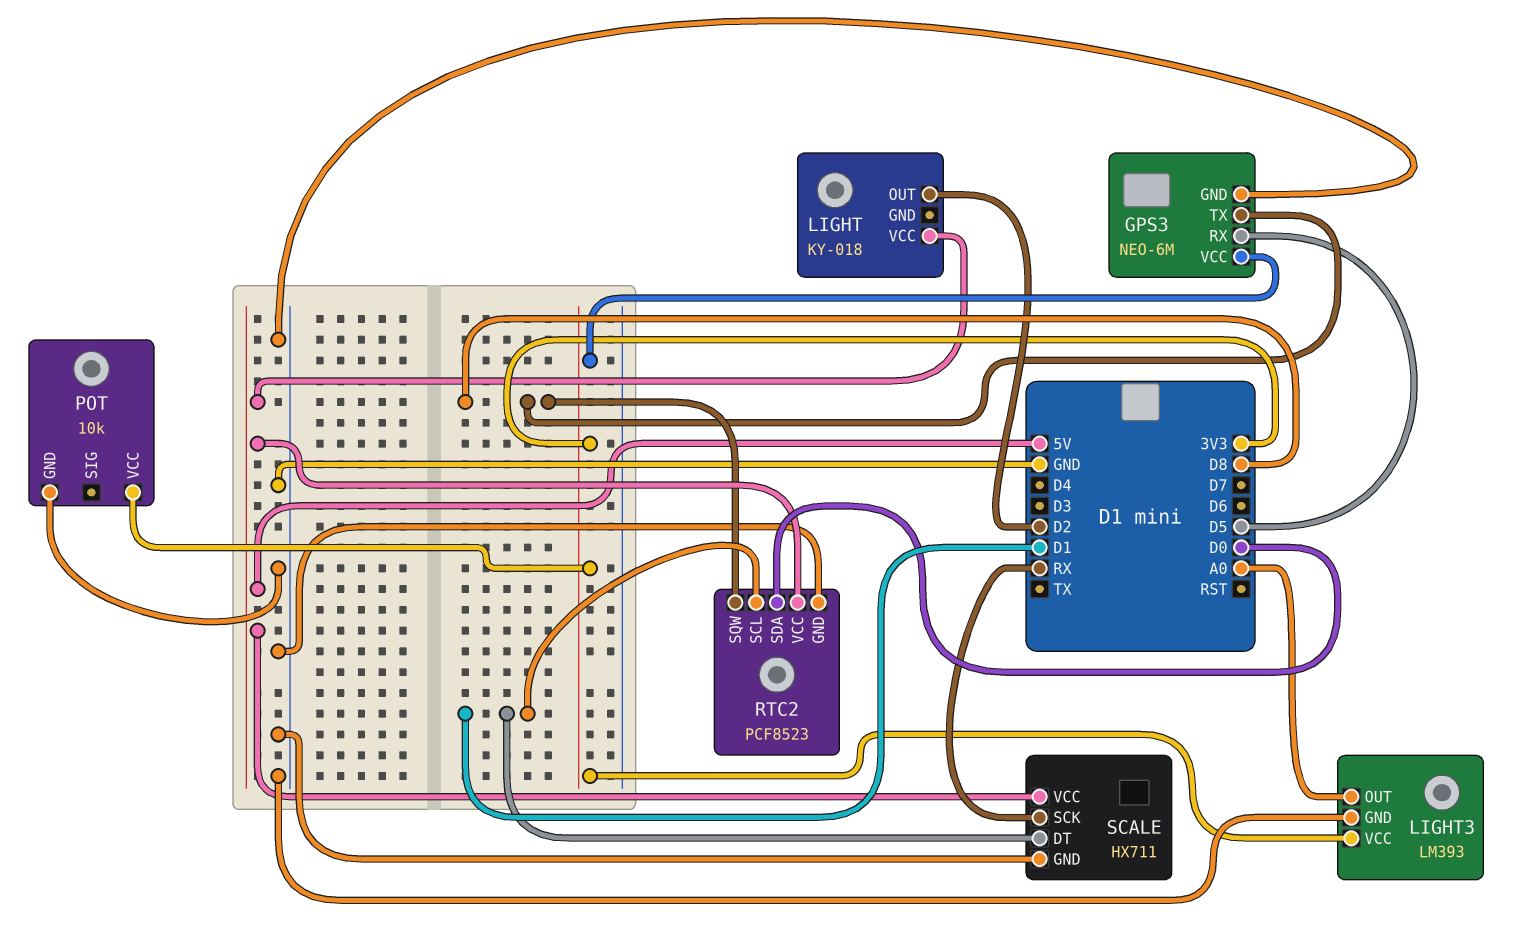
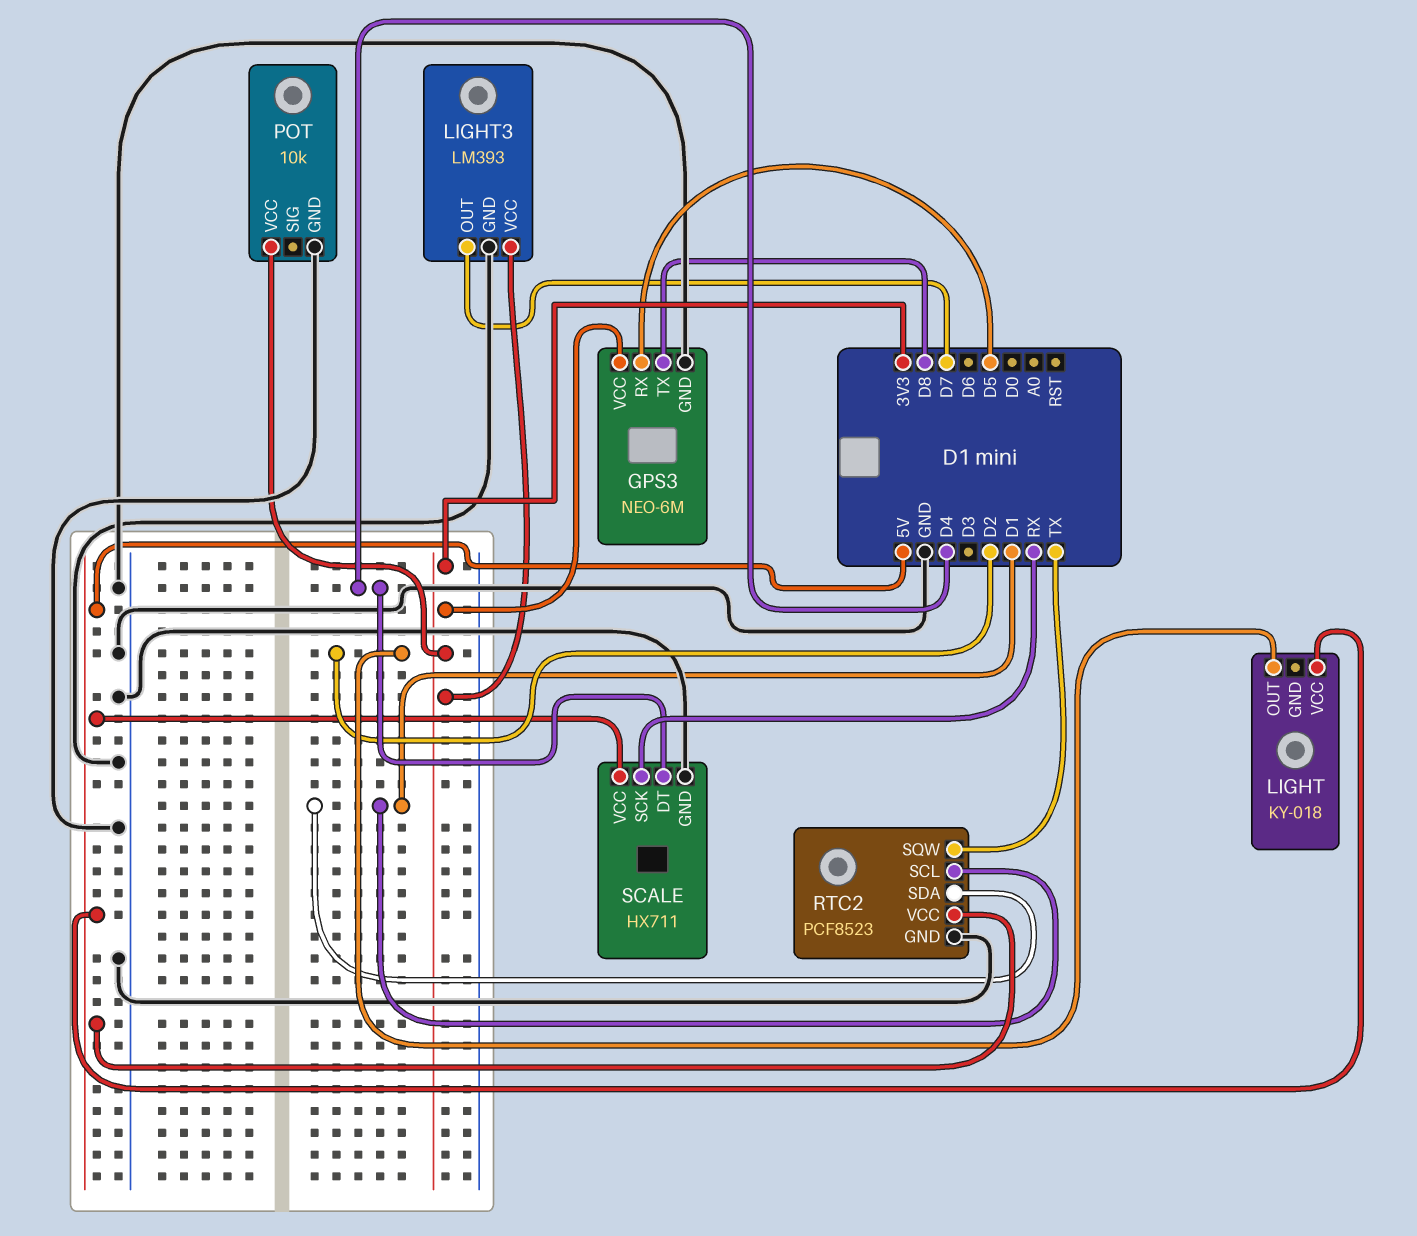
LIGHT3 pin OUT: A0 -> D7
RTC2 pin SDA: D0 -> D1
RTC2 pin SQW: D8 -> TX
SCALE pin DT: D1 -> D4

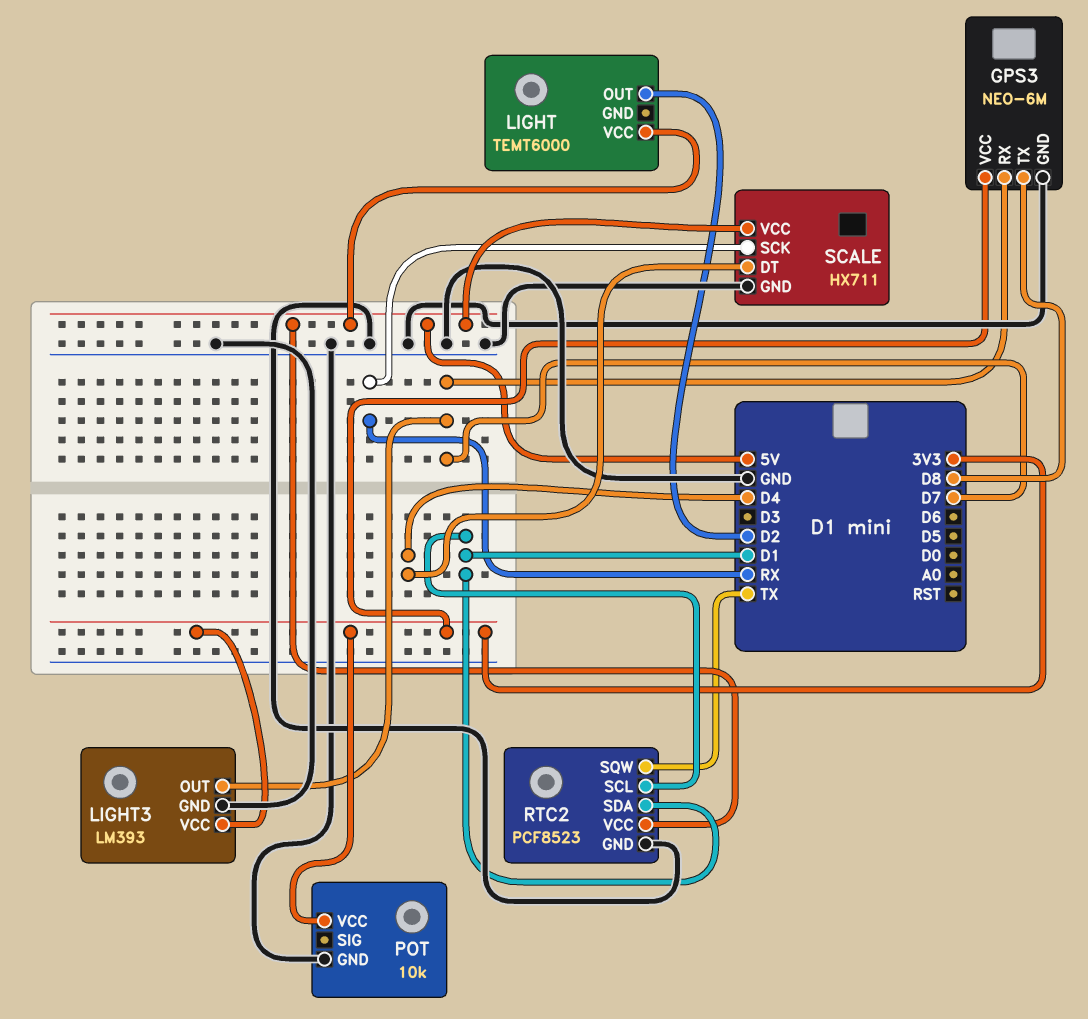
GPS3 pin RX: D5 -> D7
LIGHT: KY-018 -> TEMT6000

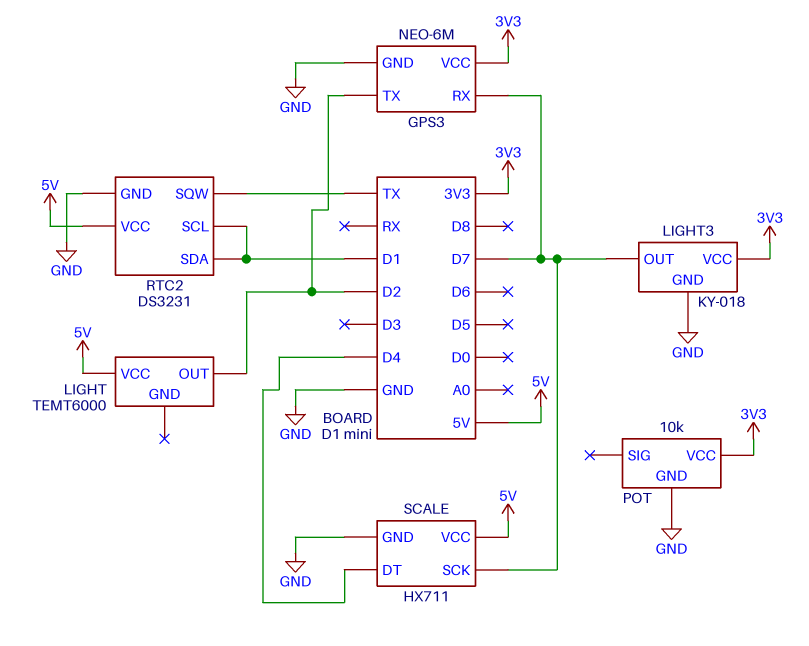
GPS3 pin TX: D8 -> D2
LIGHT3: LM393 -> KY-018
RTC2: PCF8523 -> DS3231
SCALE pin SCK: RX -> D7

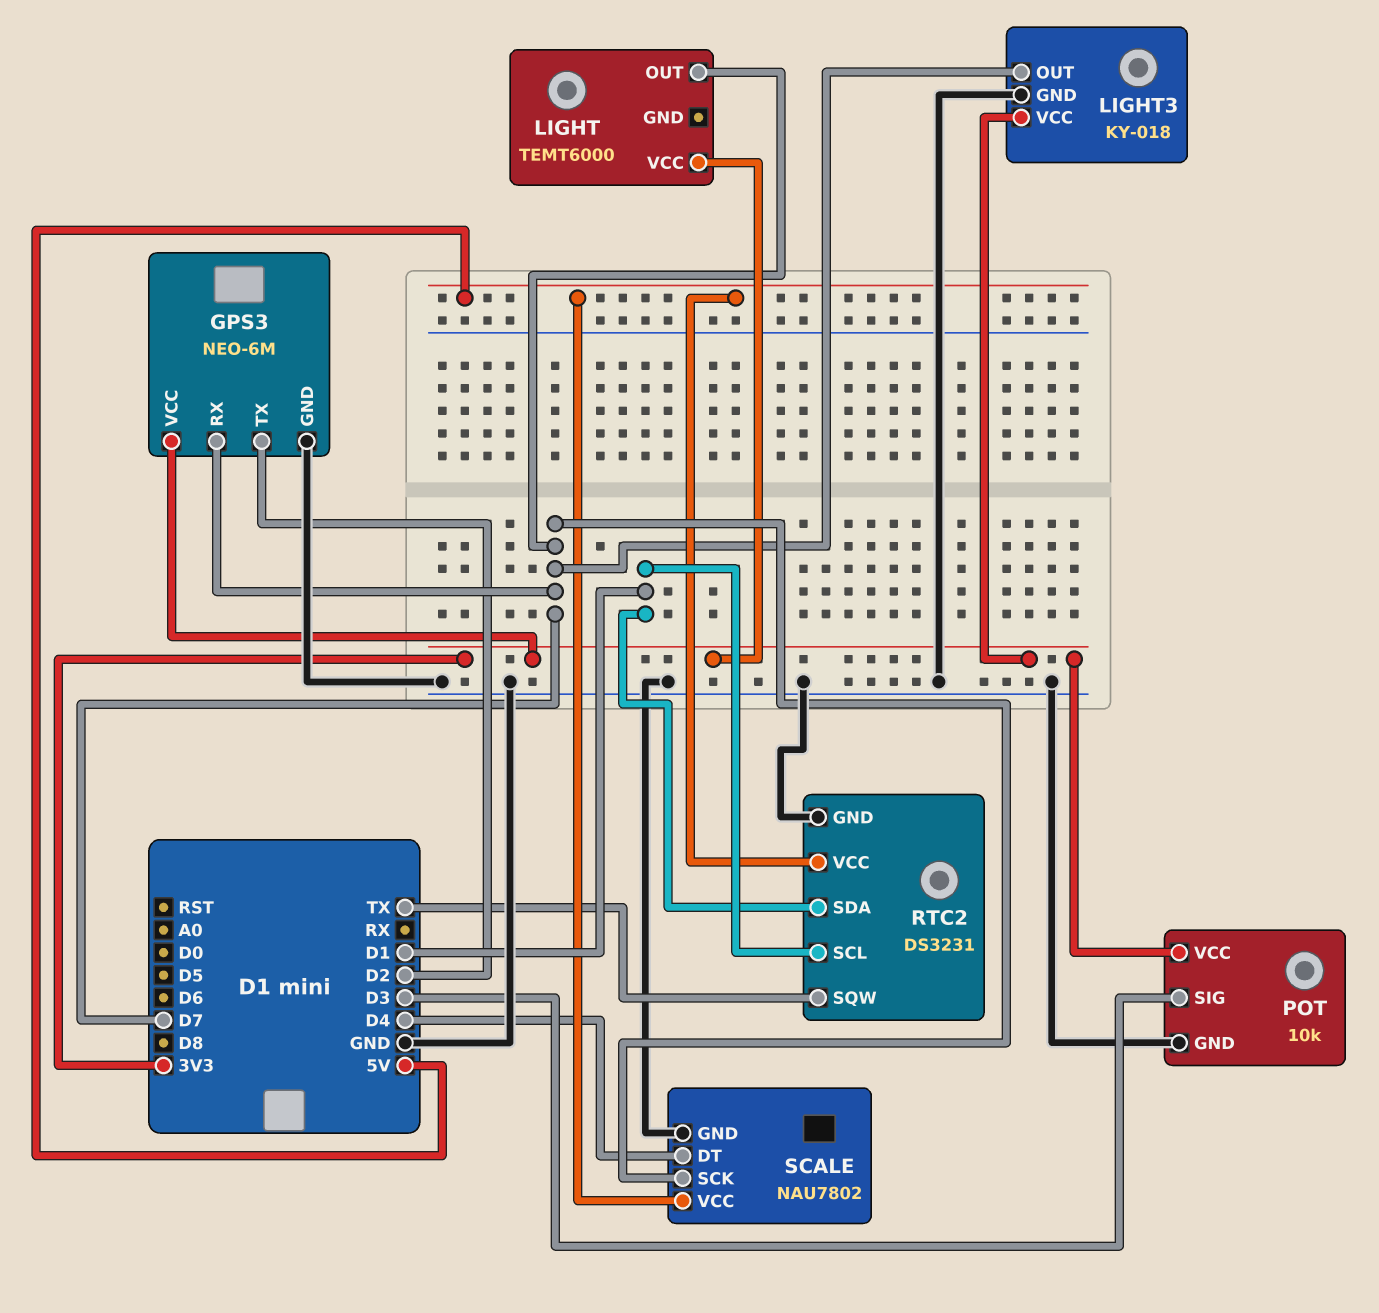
LIGHT pin OUT: D2 -> D7
LIGHT pin VCC: 5V -> 3V3
POT pin SIG: none -> D3
SCALE: HX711 -> NAU7802

